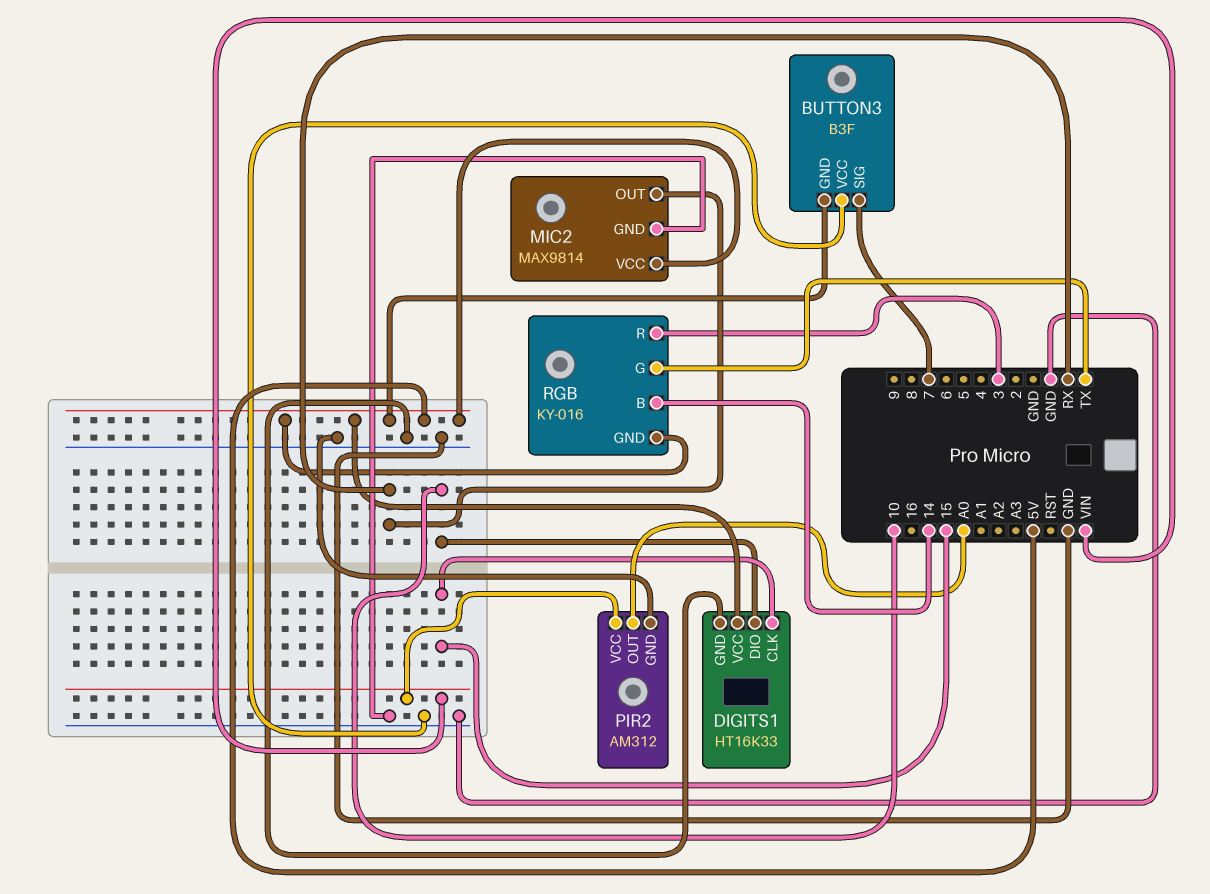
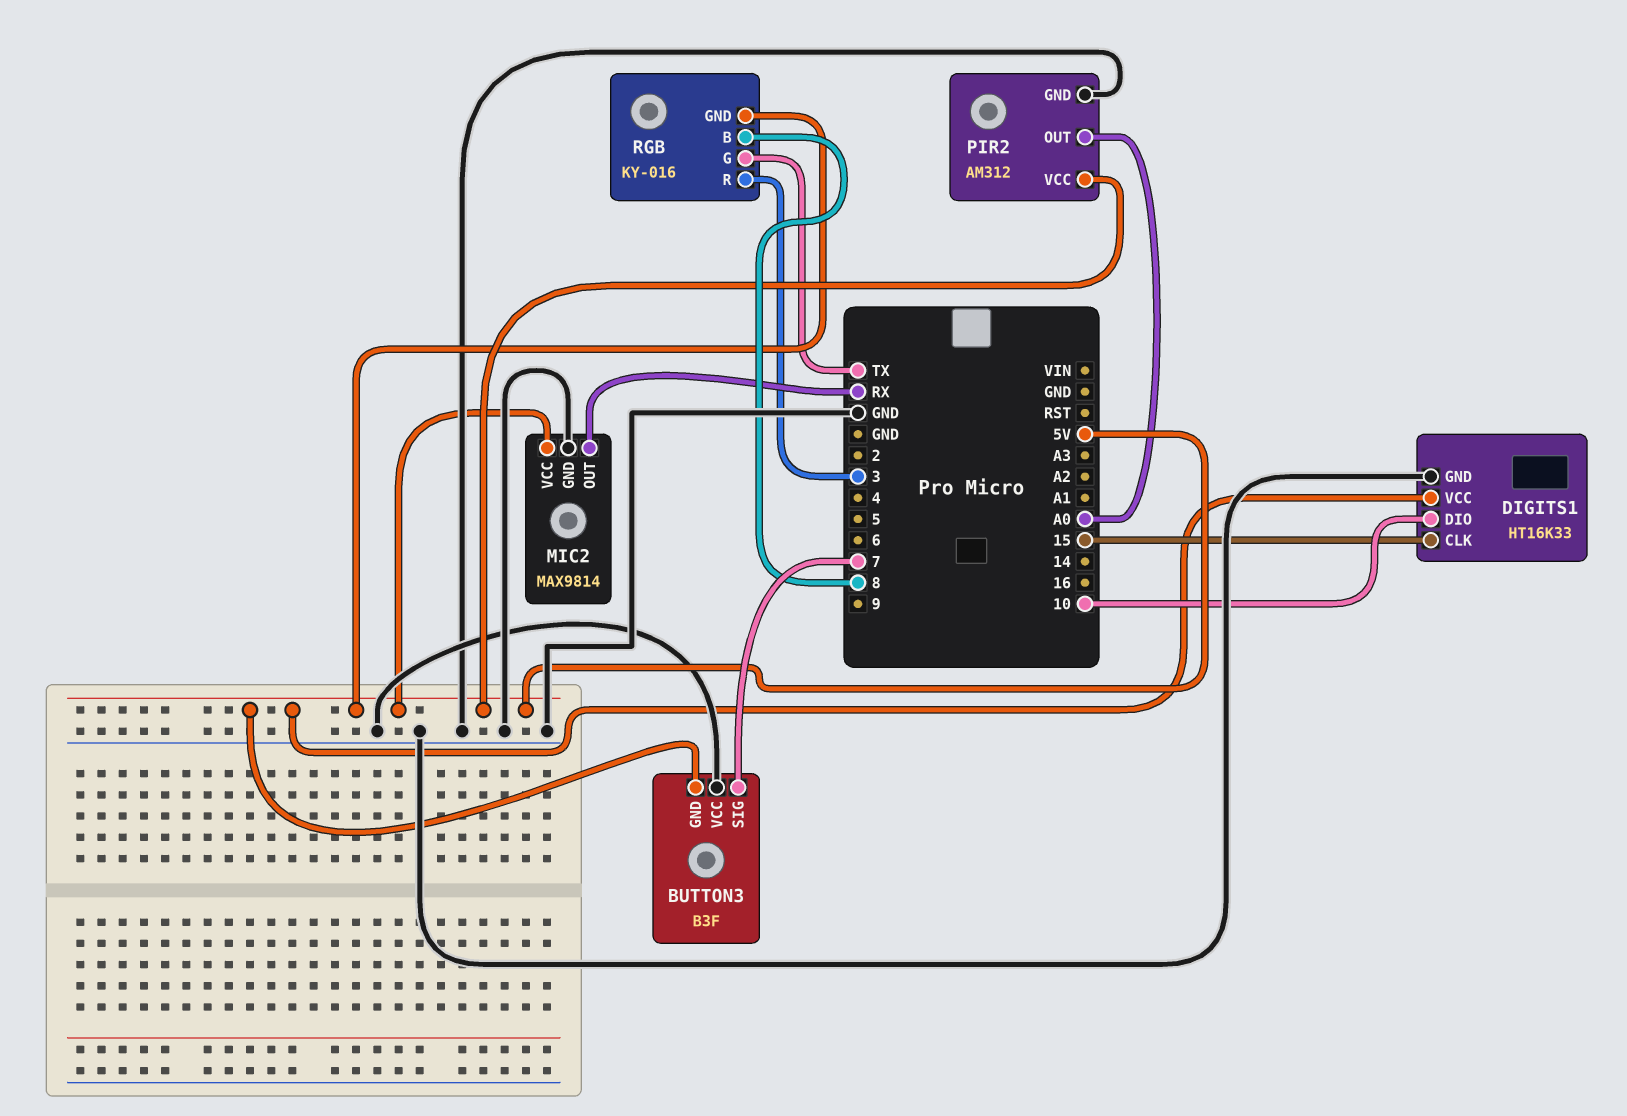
PIR2 pin VCC: VIN -> 5V
RGB pin B: 14 -> 8

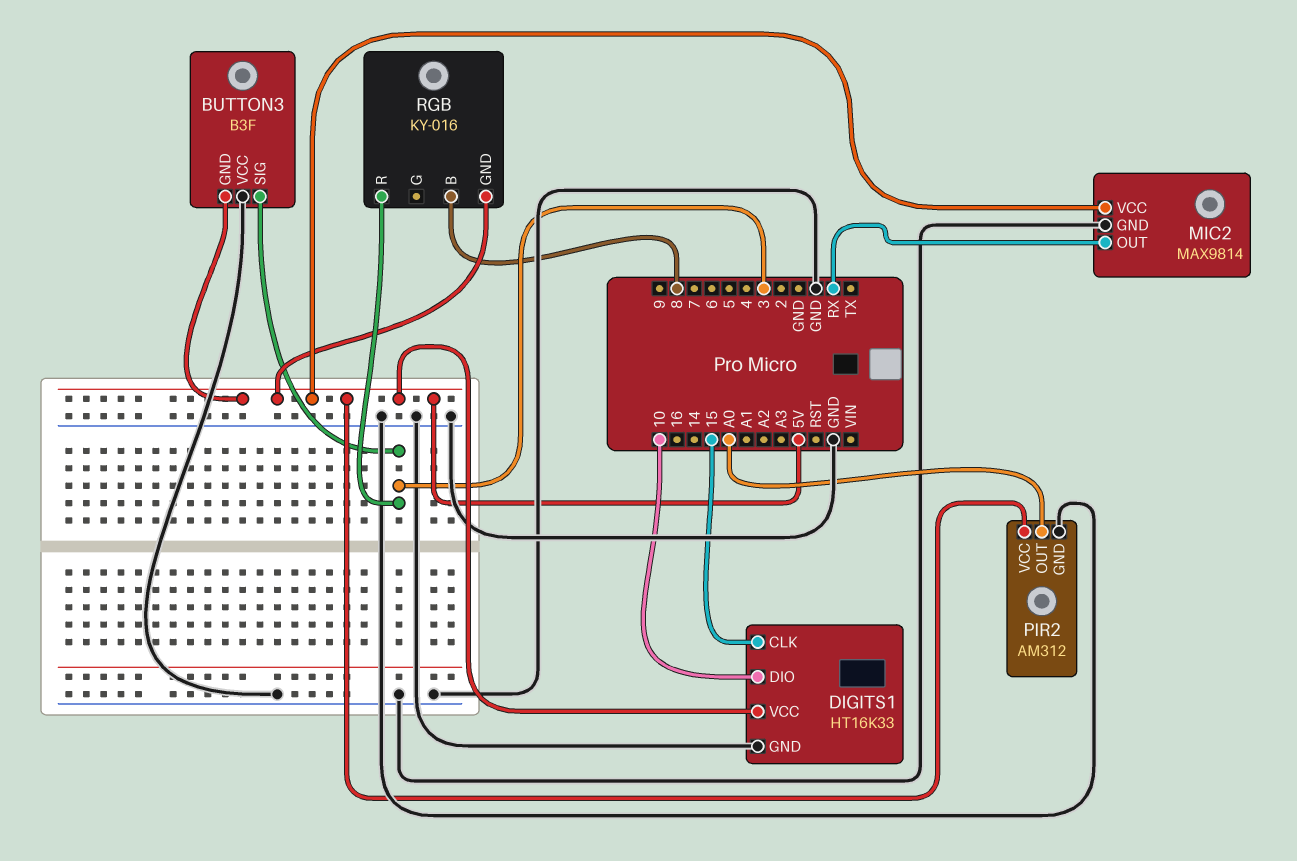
BUTTON3 pin SIG: 7 -> 3
RGB pin G: TX -> none

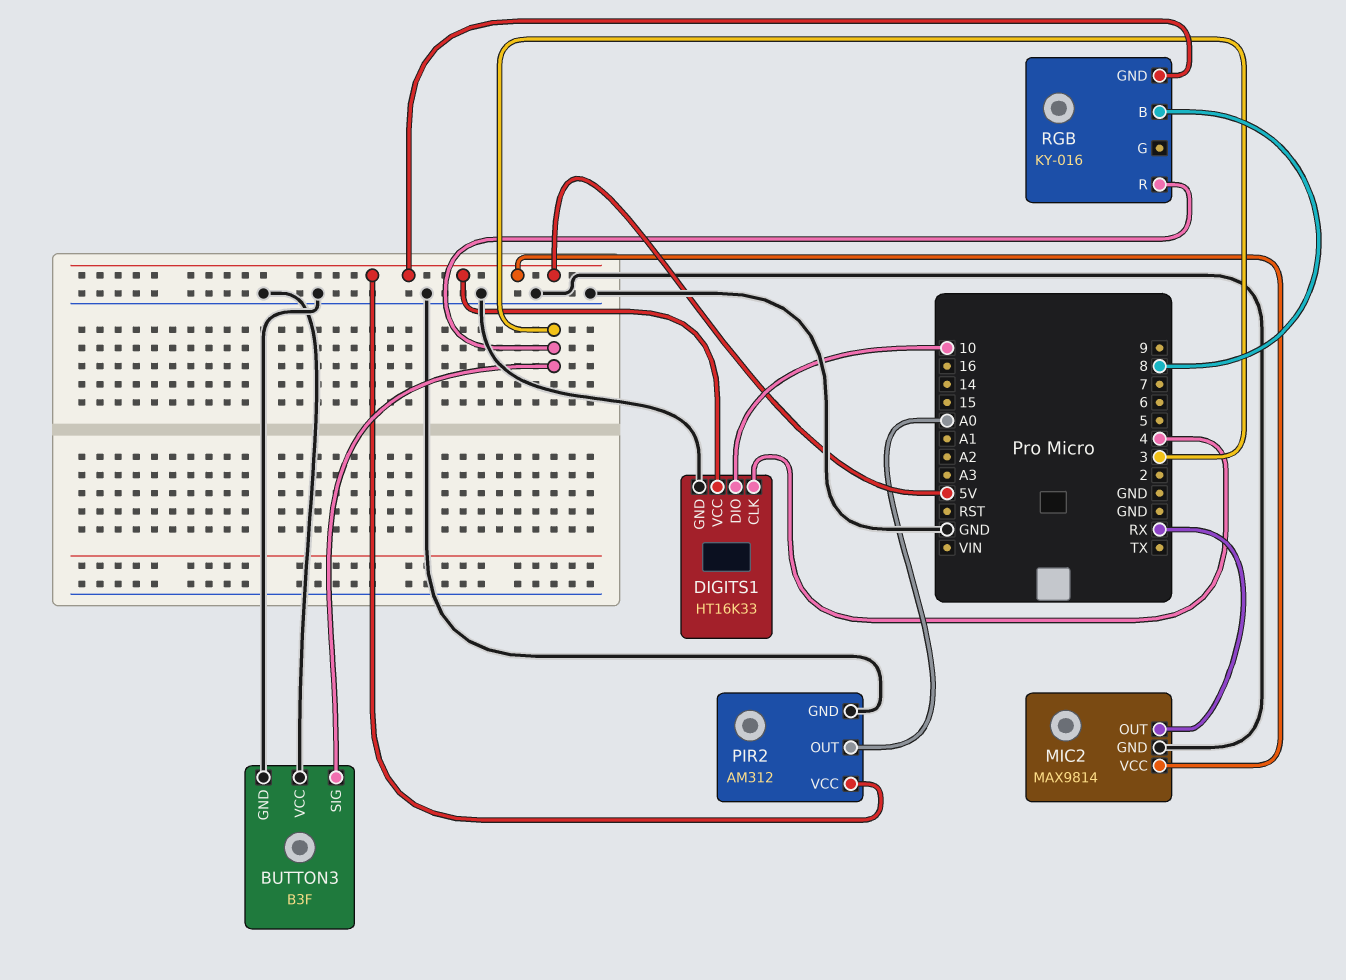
BUTTON3 pin GND: 5V -> GND
DIGITS1 pin CLK: 15 -> 4

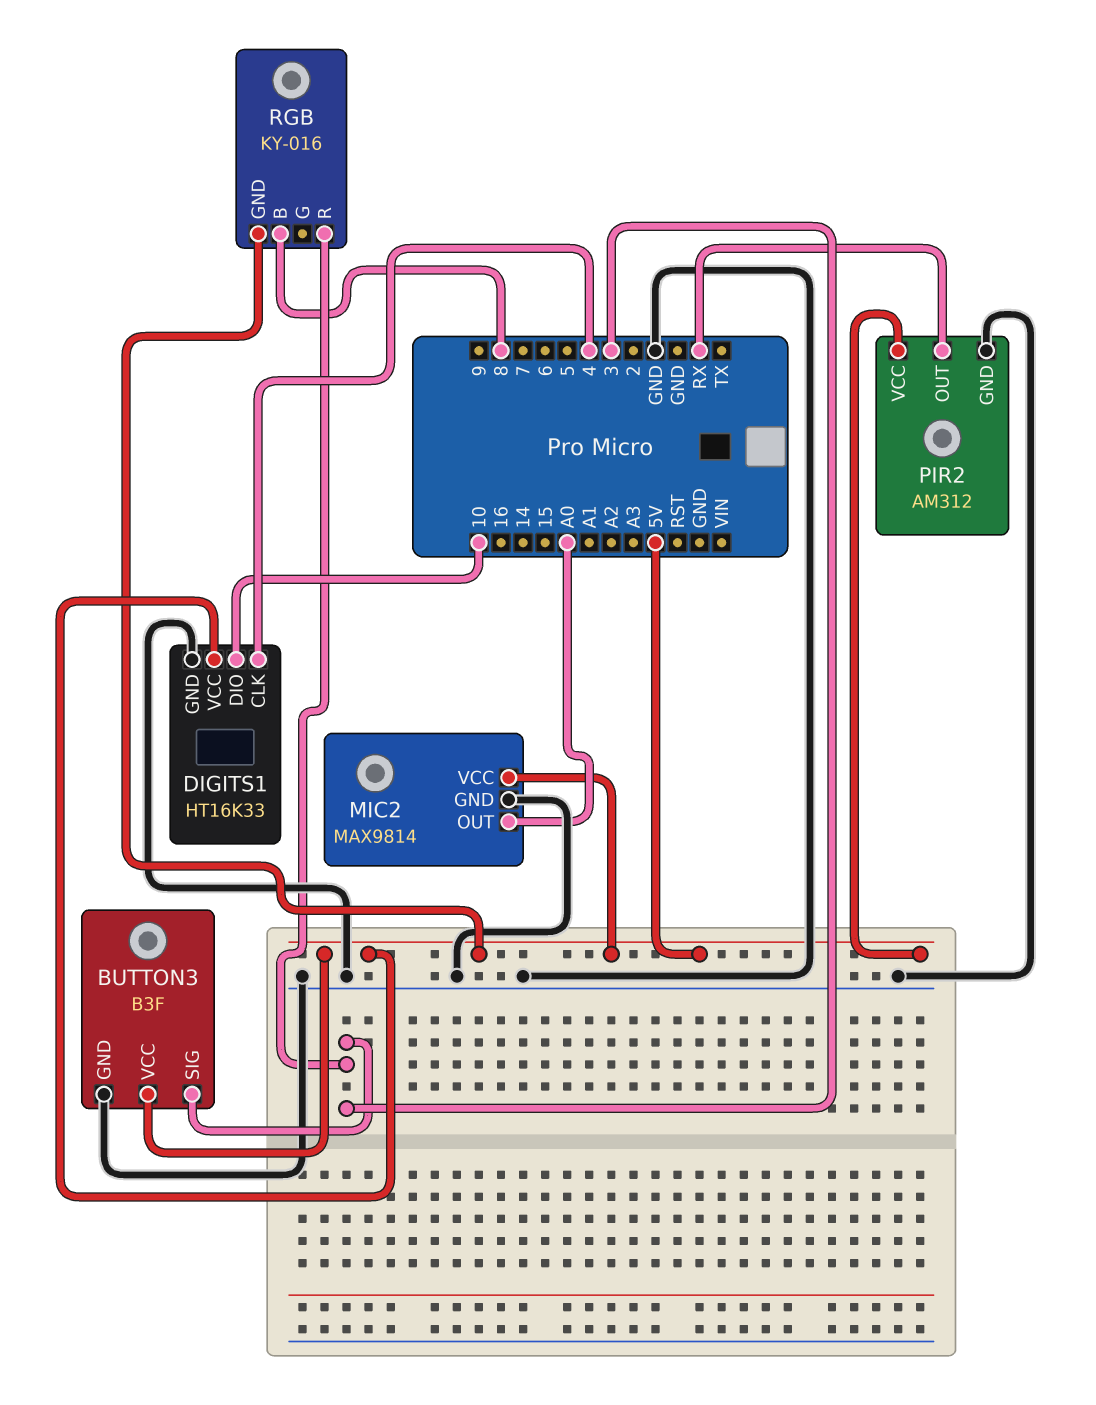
BUTTON3 pin VCC: GND -> 5V
MIC2 pin OUT: RX -> A0
PIR2 pin OUT: A0 -> RX

